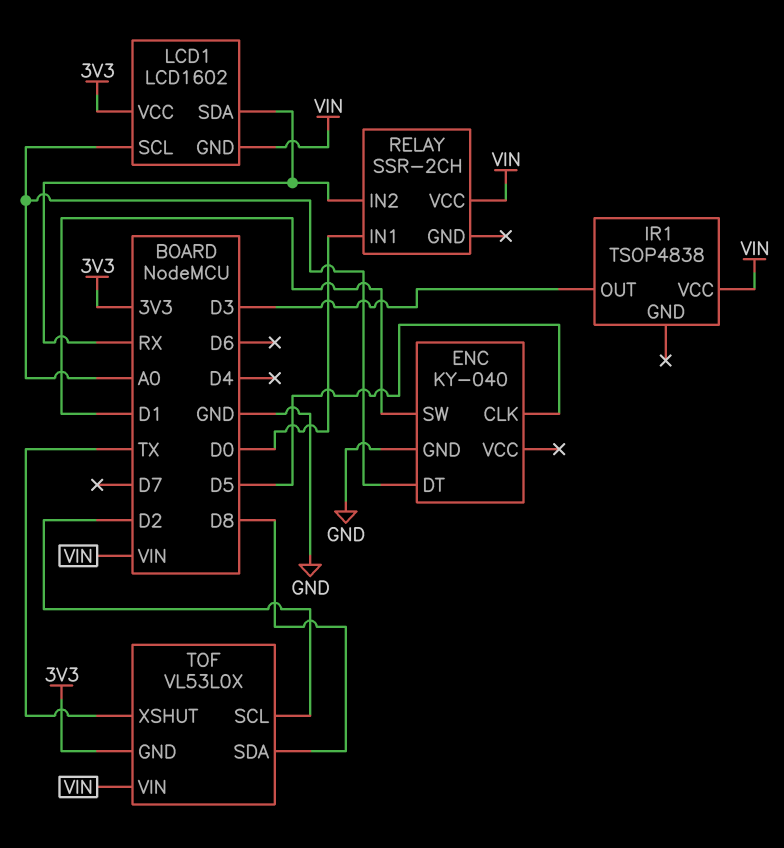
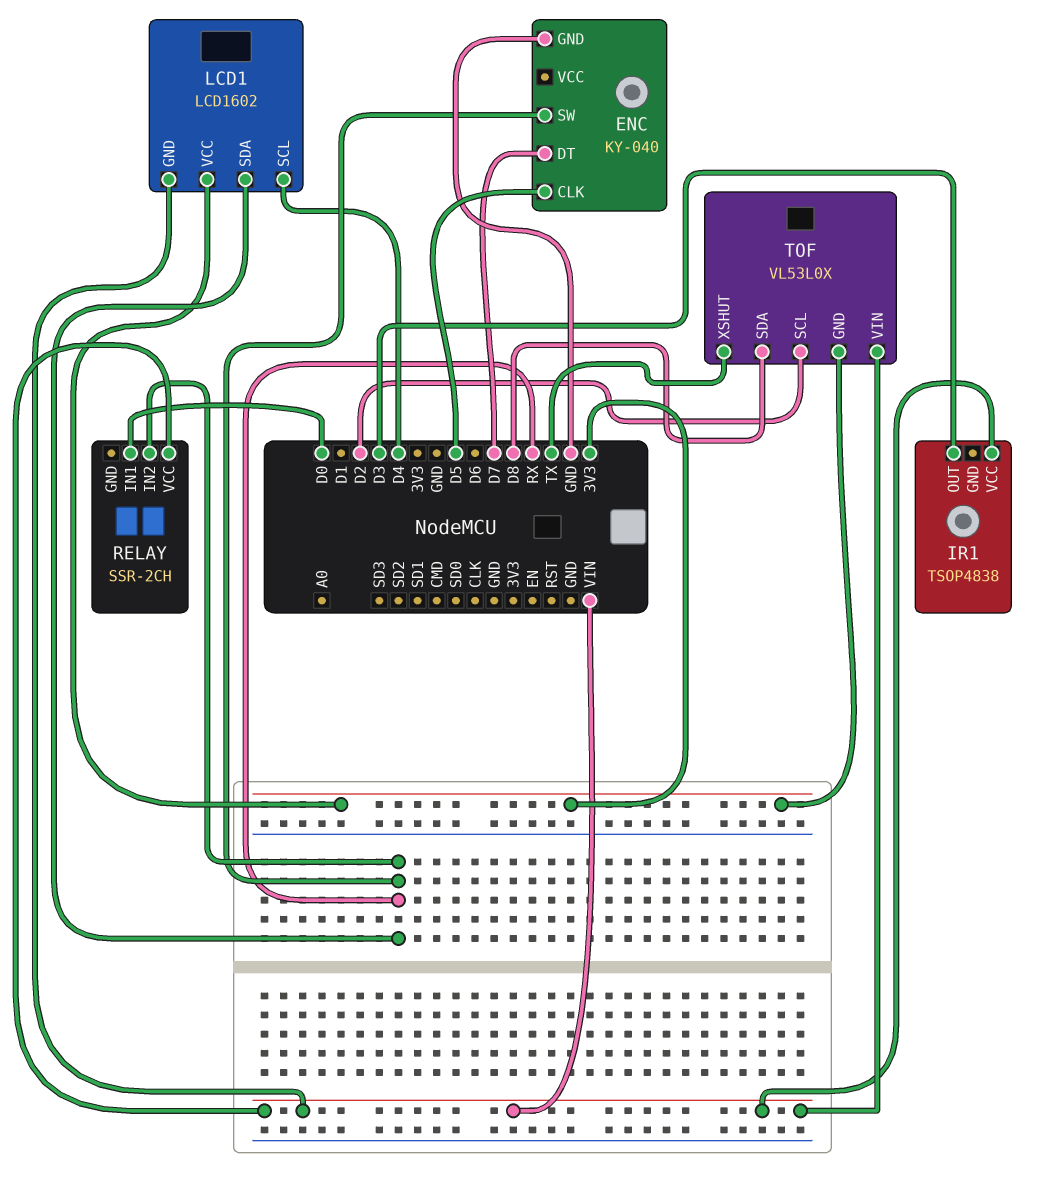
ENC pin DT: A0 -> D7
ENC pin SW: D1 -> RX
LCD1 pin SCL: A0 -> D4

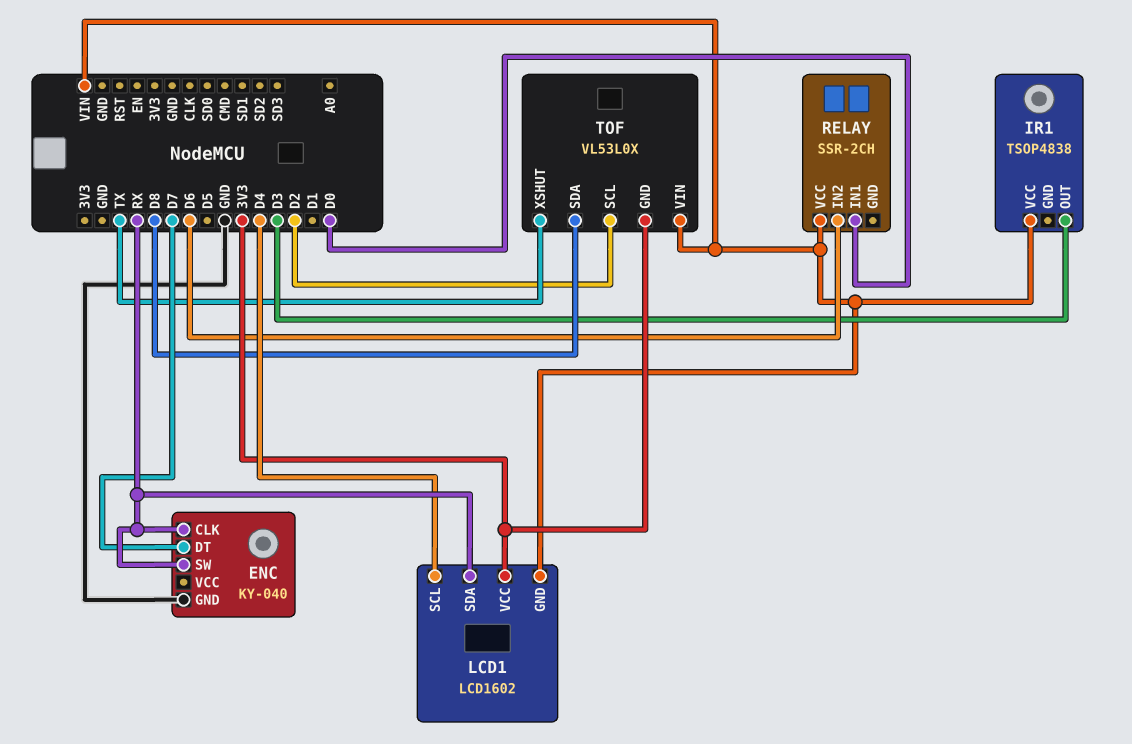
ENC pin CLK: D5 -> RX
RELAY pin IN2: RX -> D6

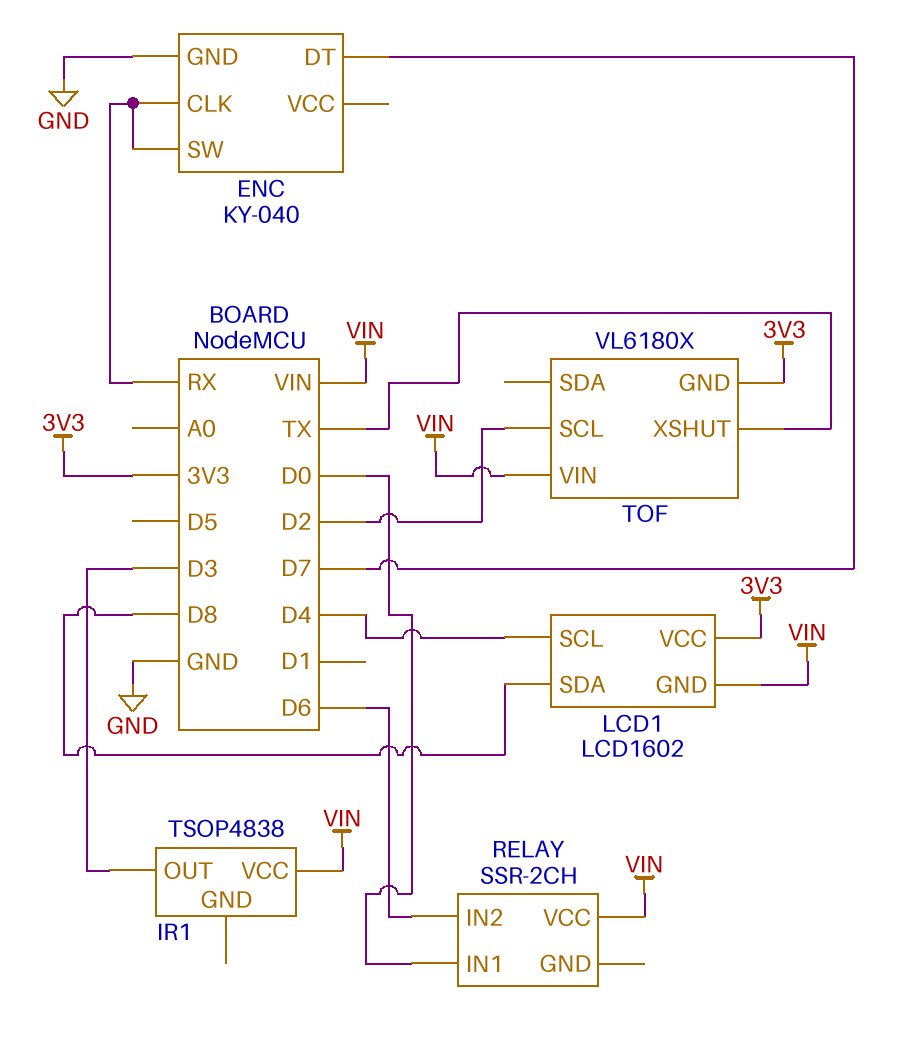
LCD1 pin SDA: RX -> D8
TOF: VL53L0X -> VL6180X
TOF pin SDA: D8 -> none

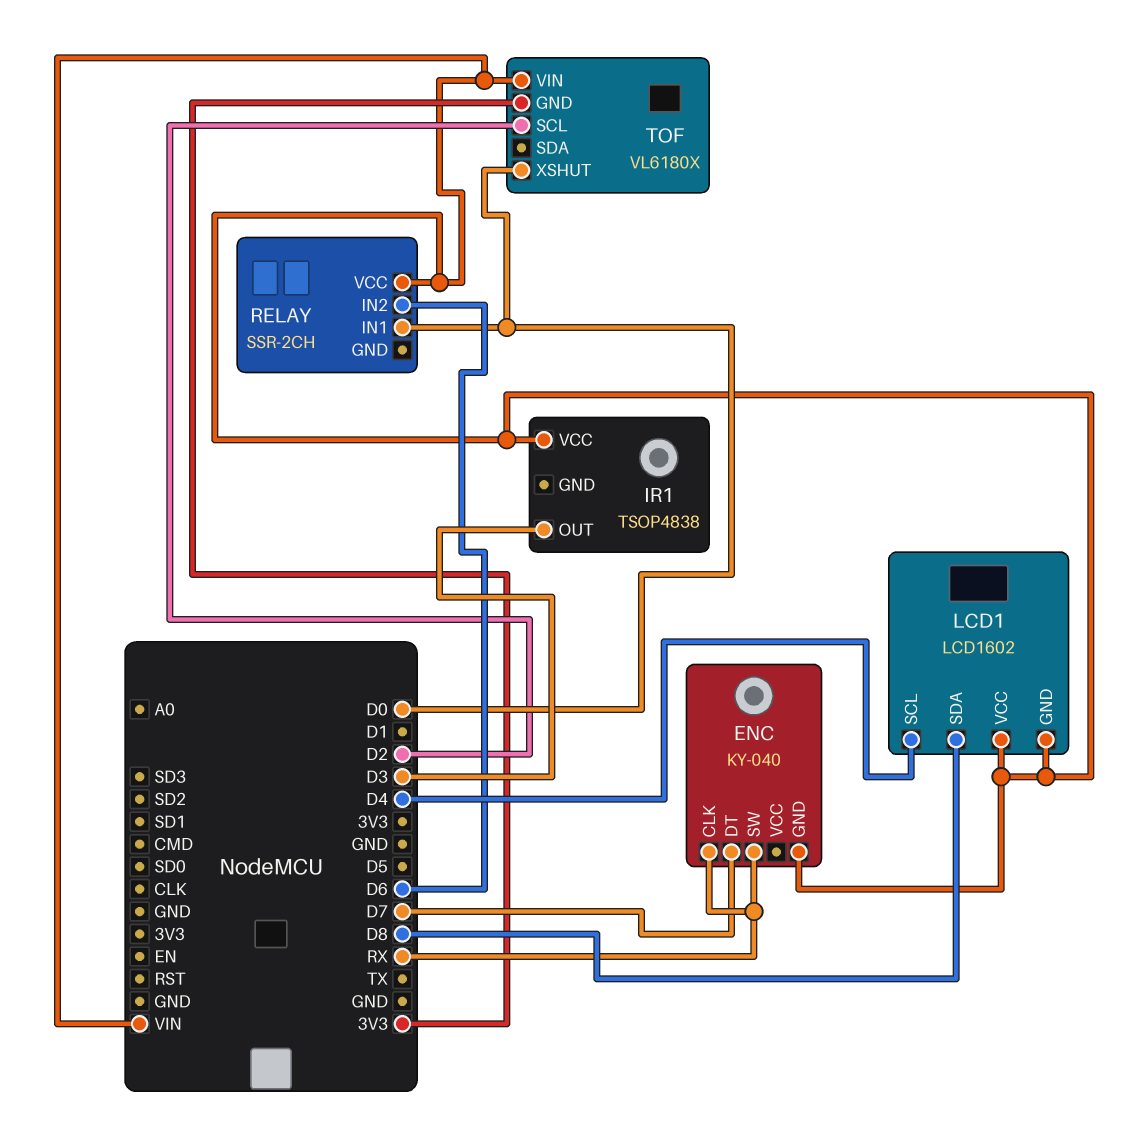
ENC pin GND: GND -> VIN
LCD1 pin VCC: 3V3 -> VIN
TOF pin XSHUT: TX -> D0

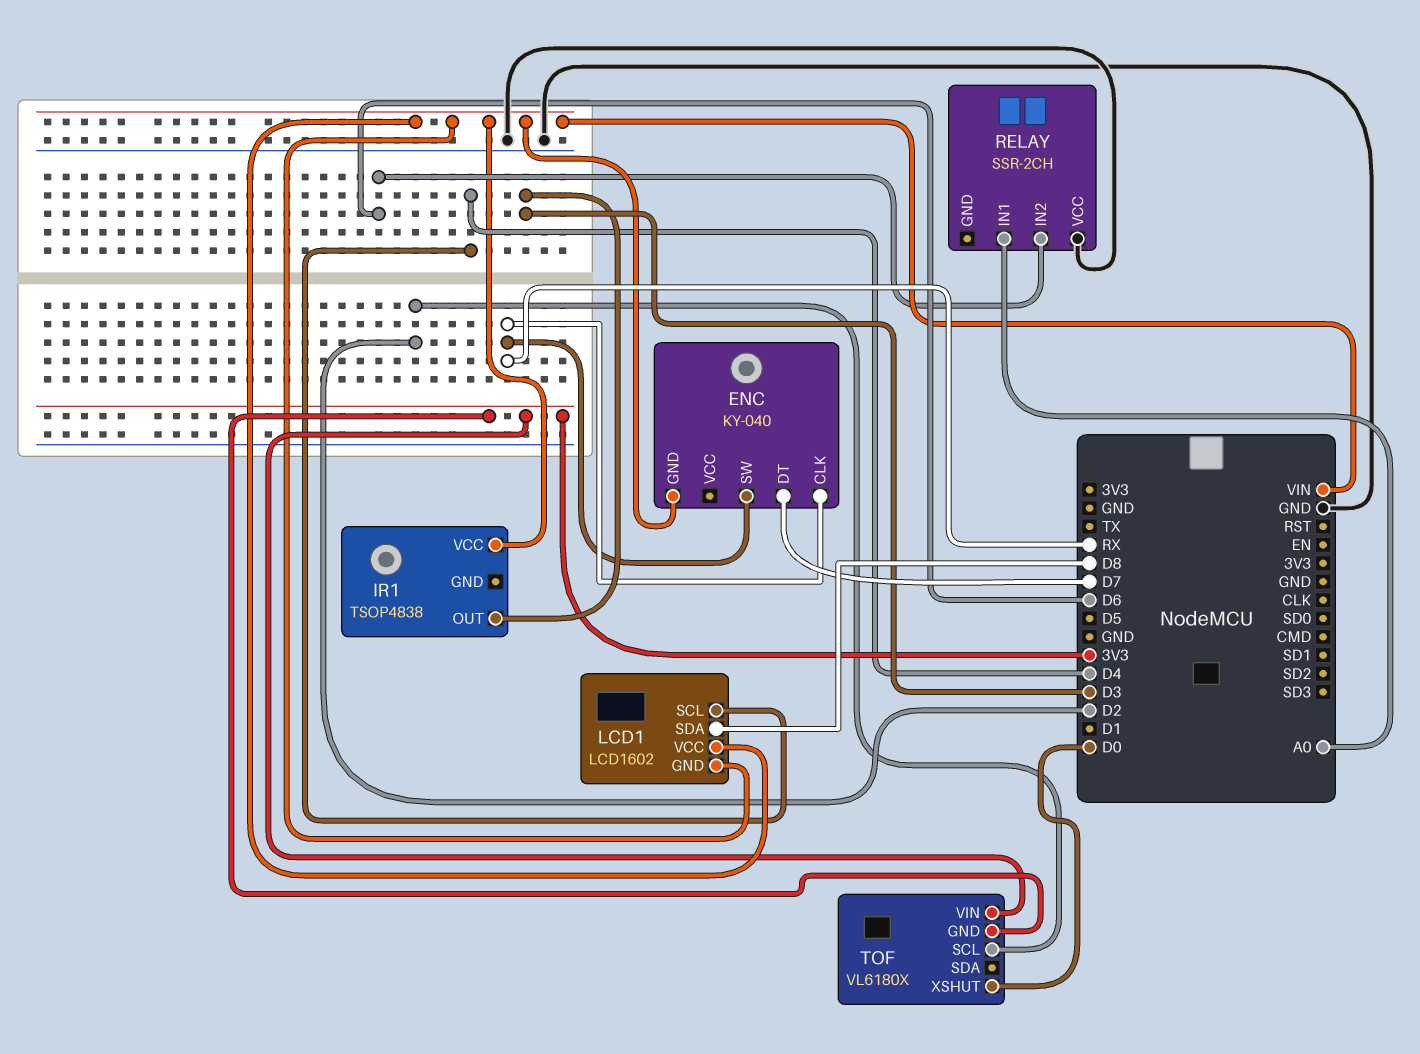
RELAY pin IN1: D0 -> A0
RELAY pin VCC: VIN -> GND
TOF pin VIN: VIN -> 3V3

